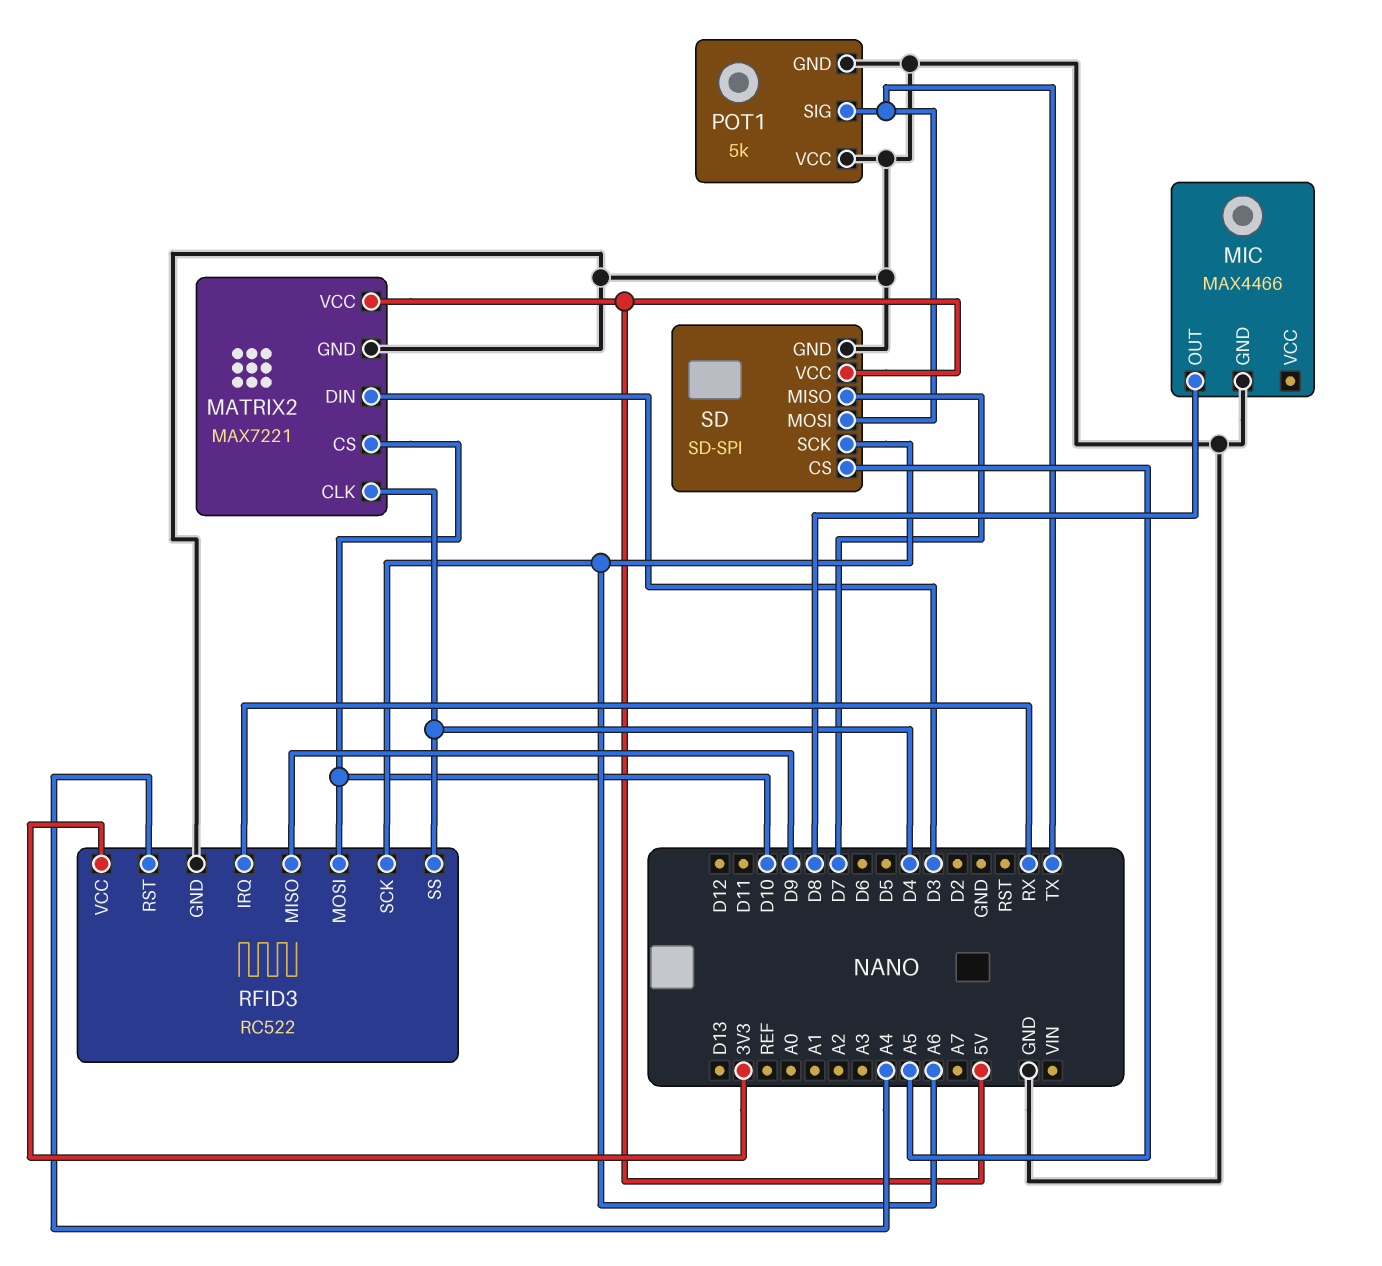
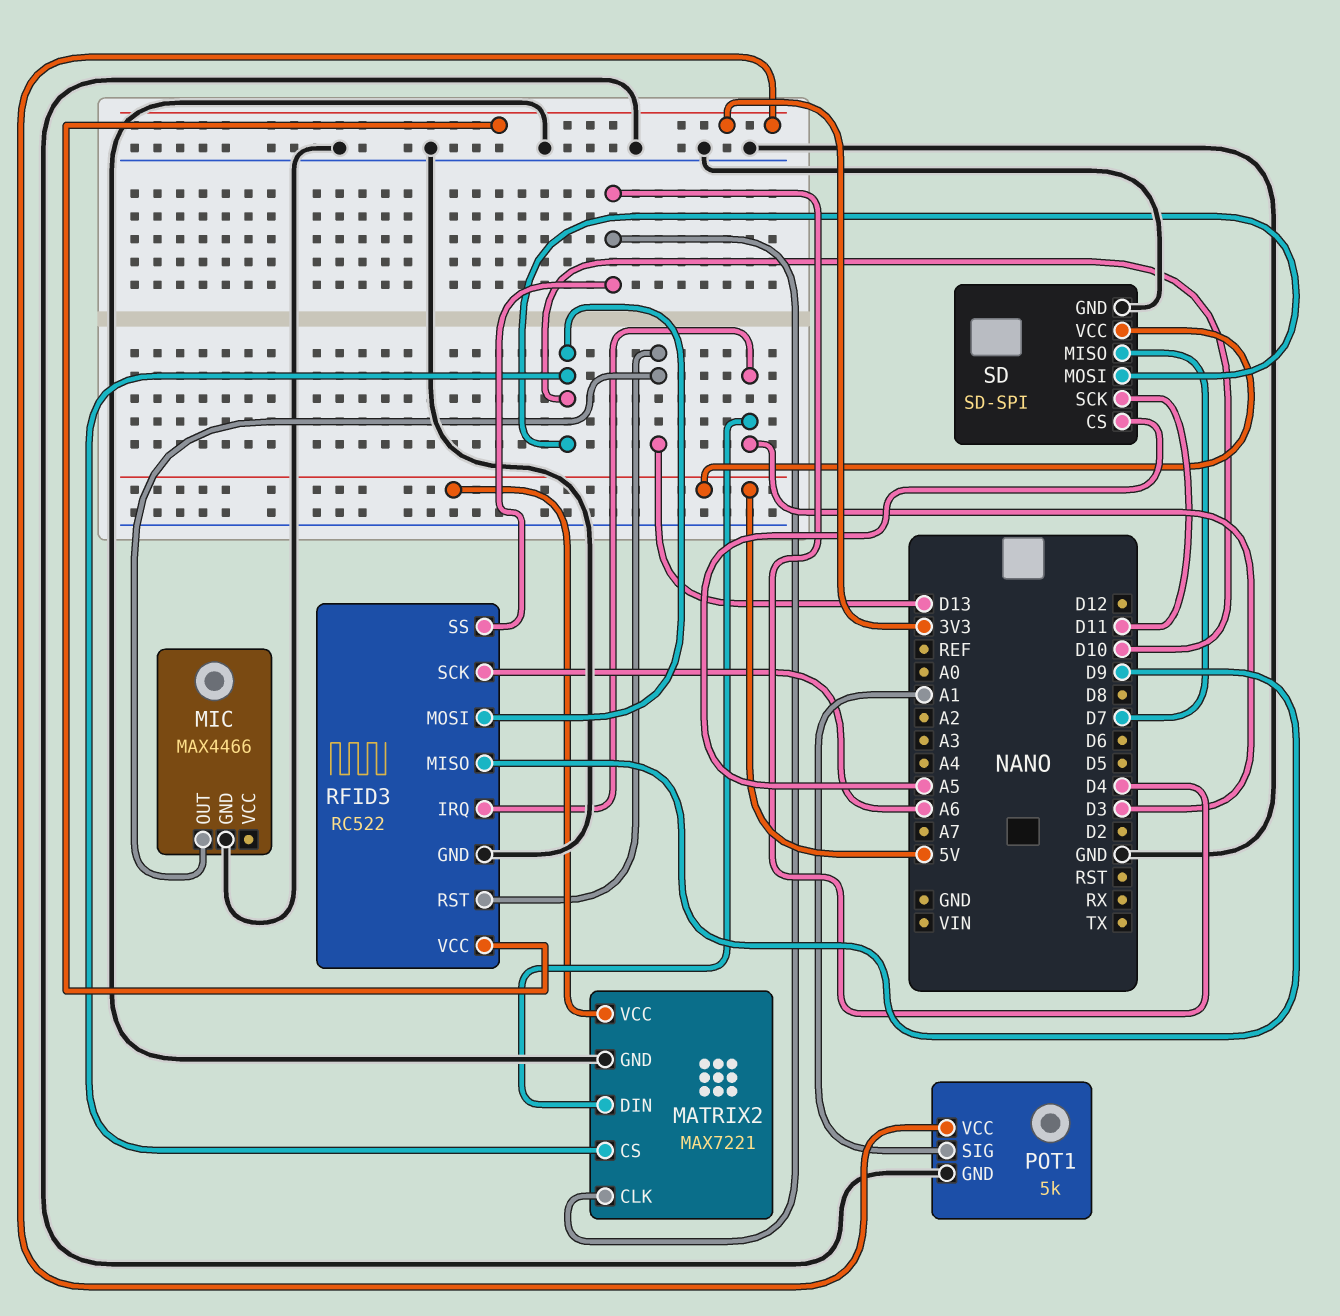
MIC pin OUT: D8 -> D13
POT1 pin SIG: TX -> A1
POT1 pin VCC: GND -> 3V3
RFID3 pin IRQ: RX -> D3
RFID3 pin RST: A4 -> D13
SD pin MOSI: TX -> D10
SD pin SCK: A6 -> D11

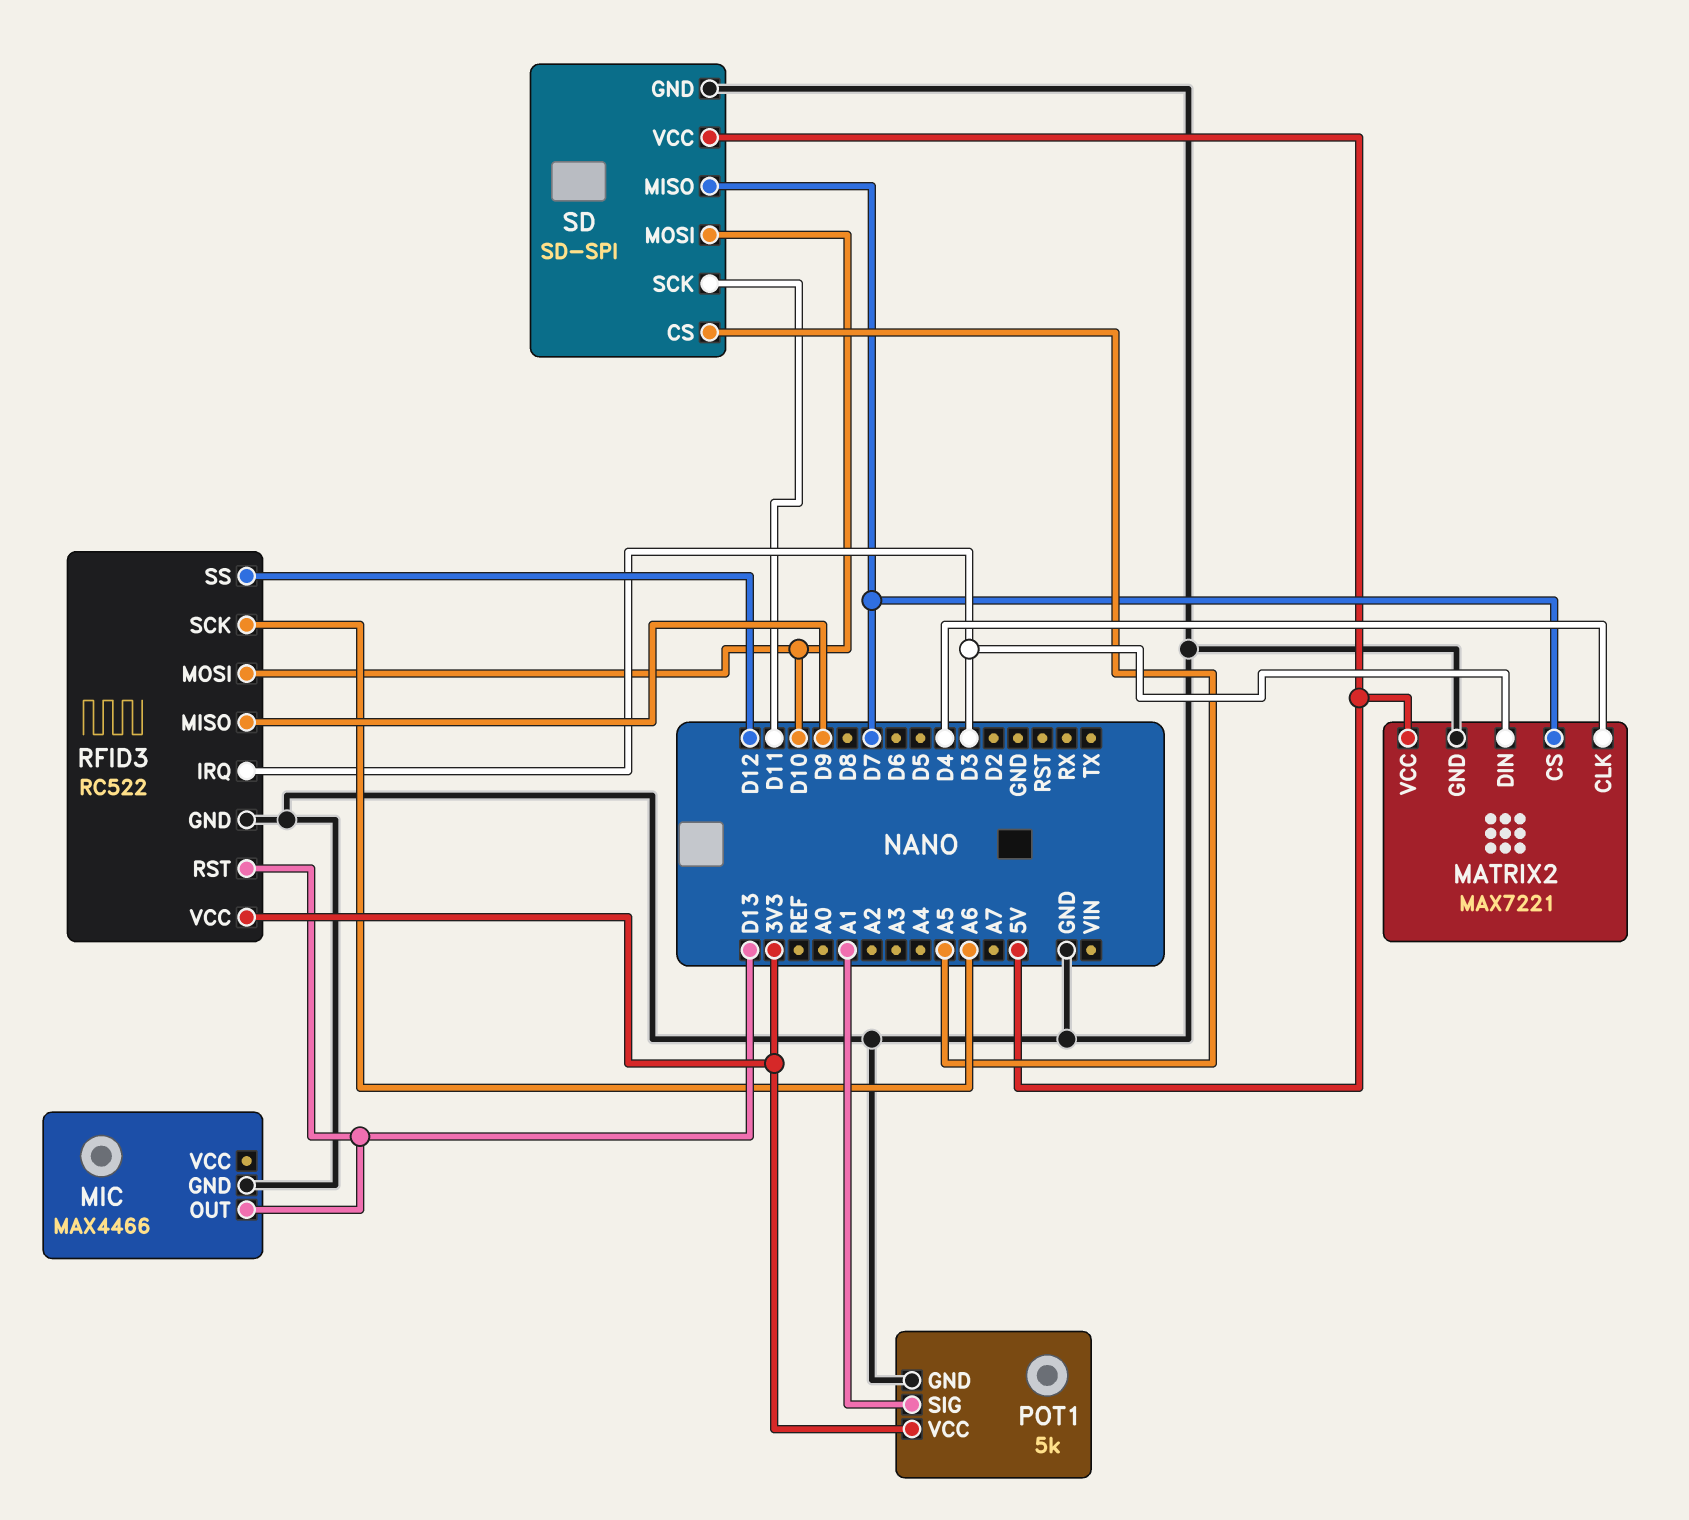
MATRIX2 pin CS: D10 -> D7
RFID3 pin SS: D4 -> D12

